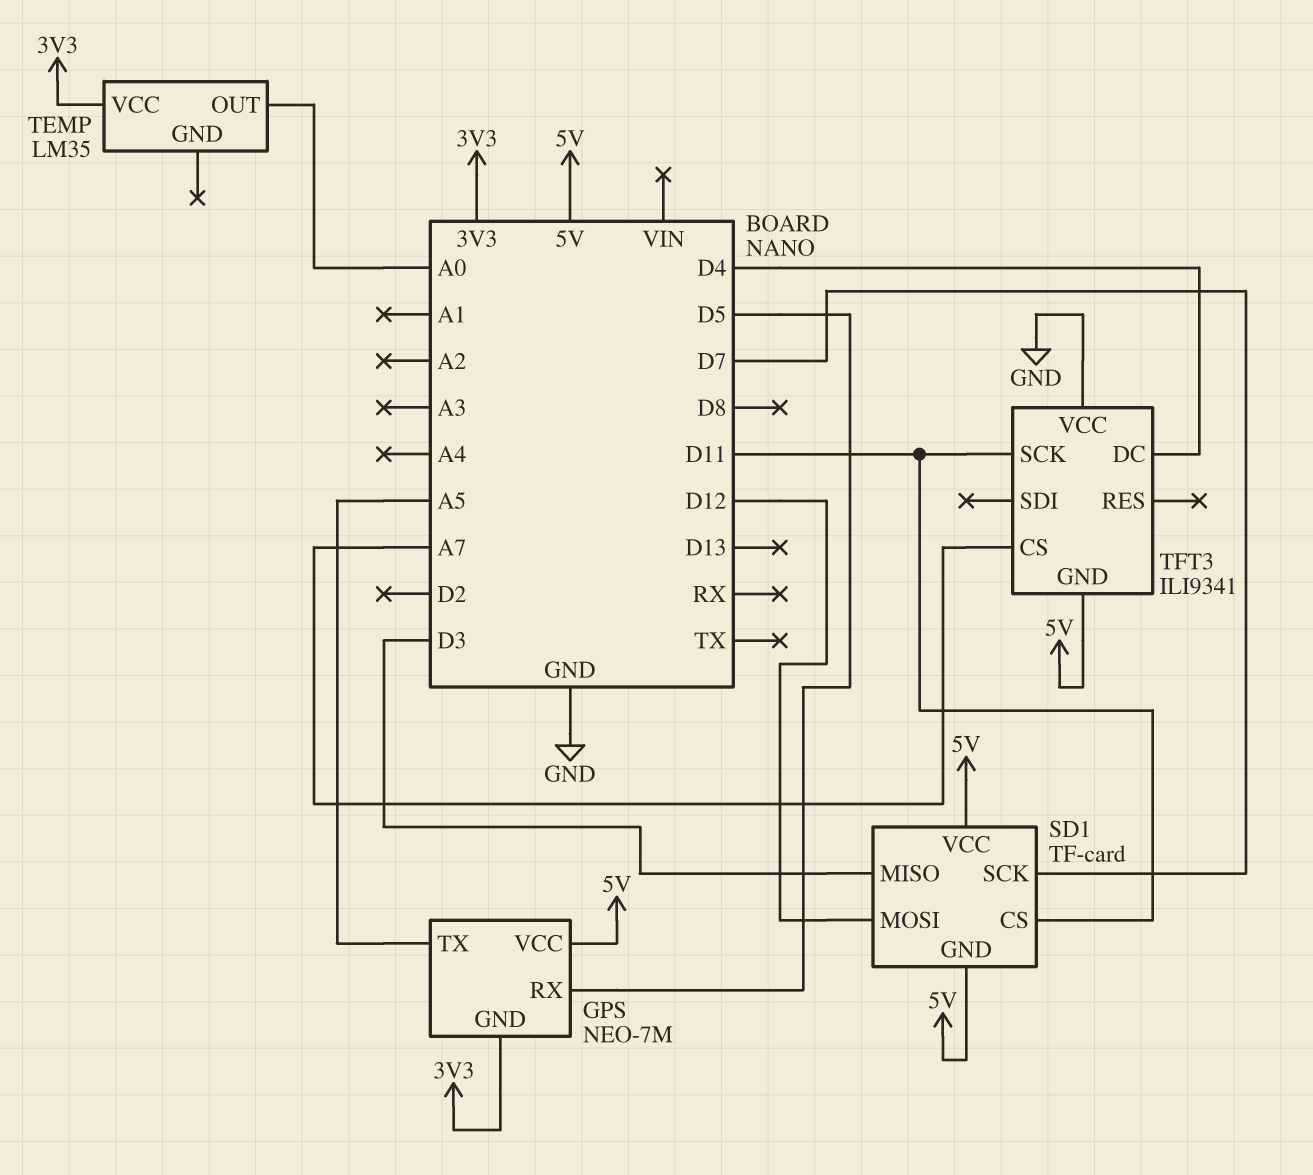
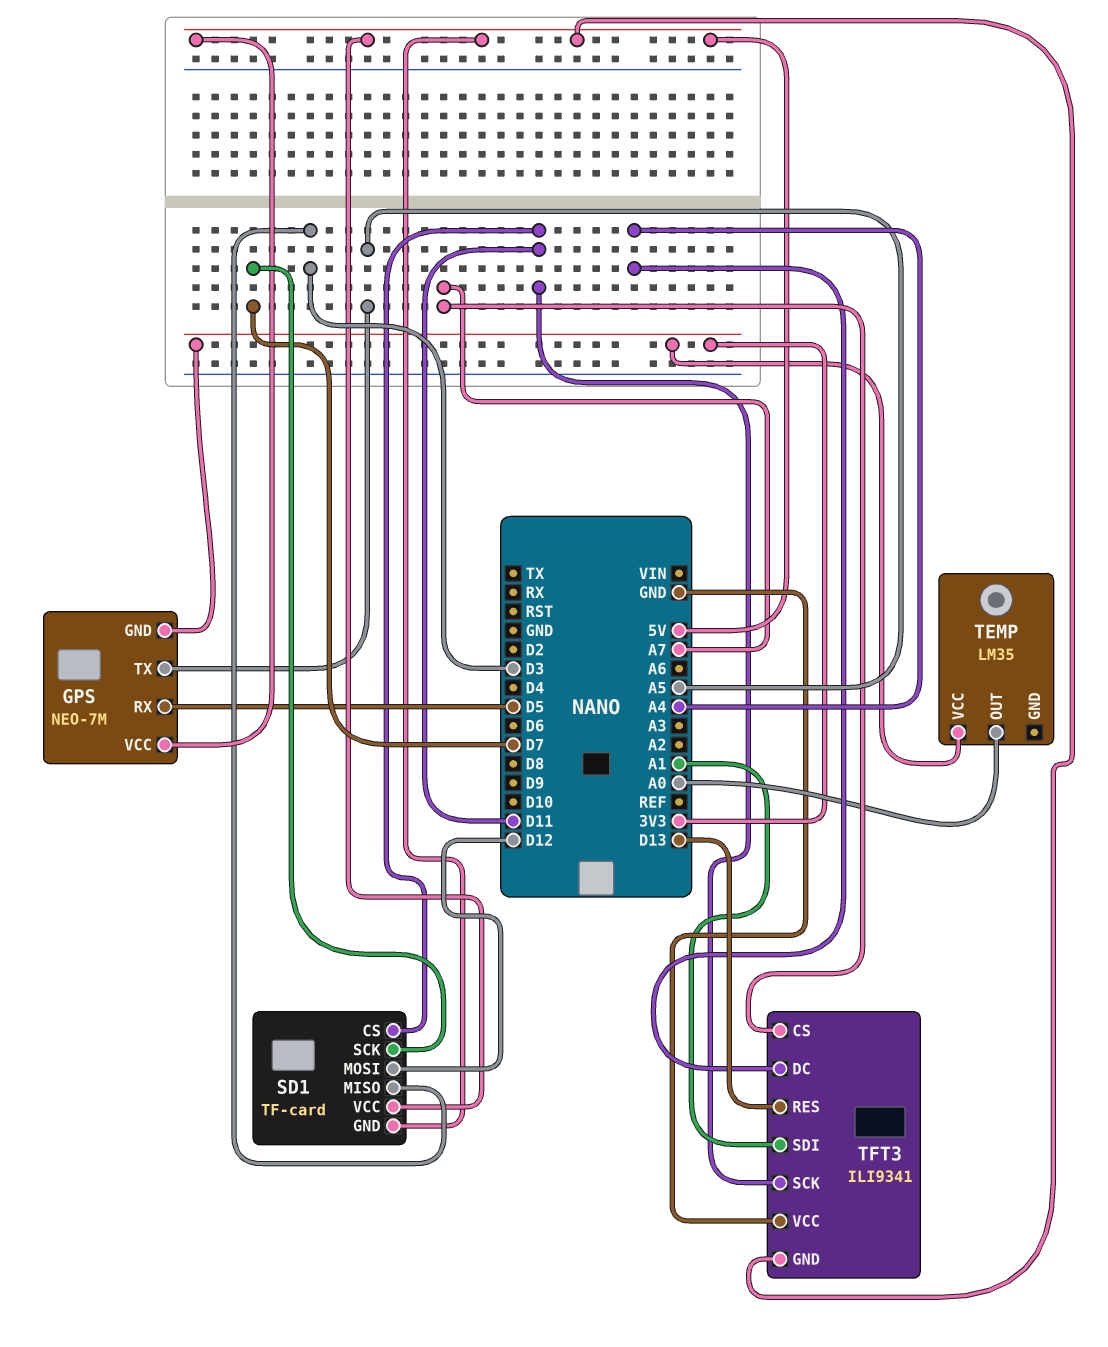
TFT3 pin DC: D4 -> A4
TFT3 pin RES: none -> D13
TFT3 pin SDI: none -> A1

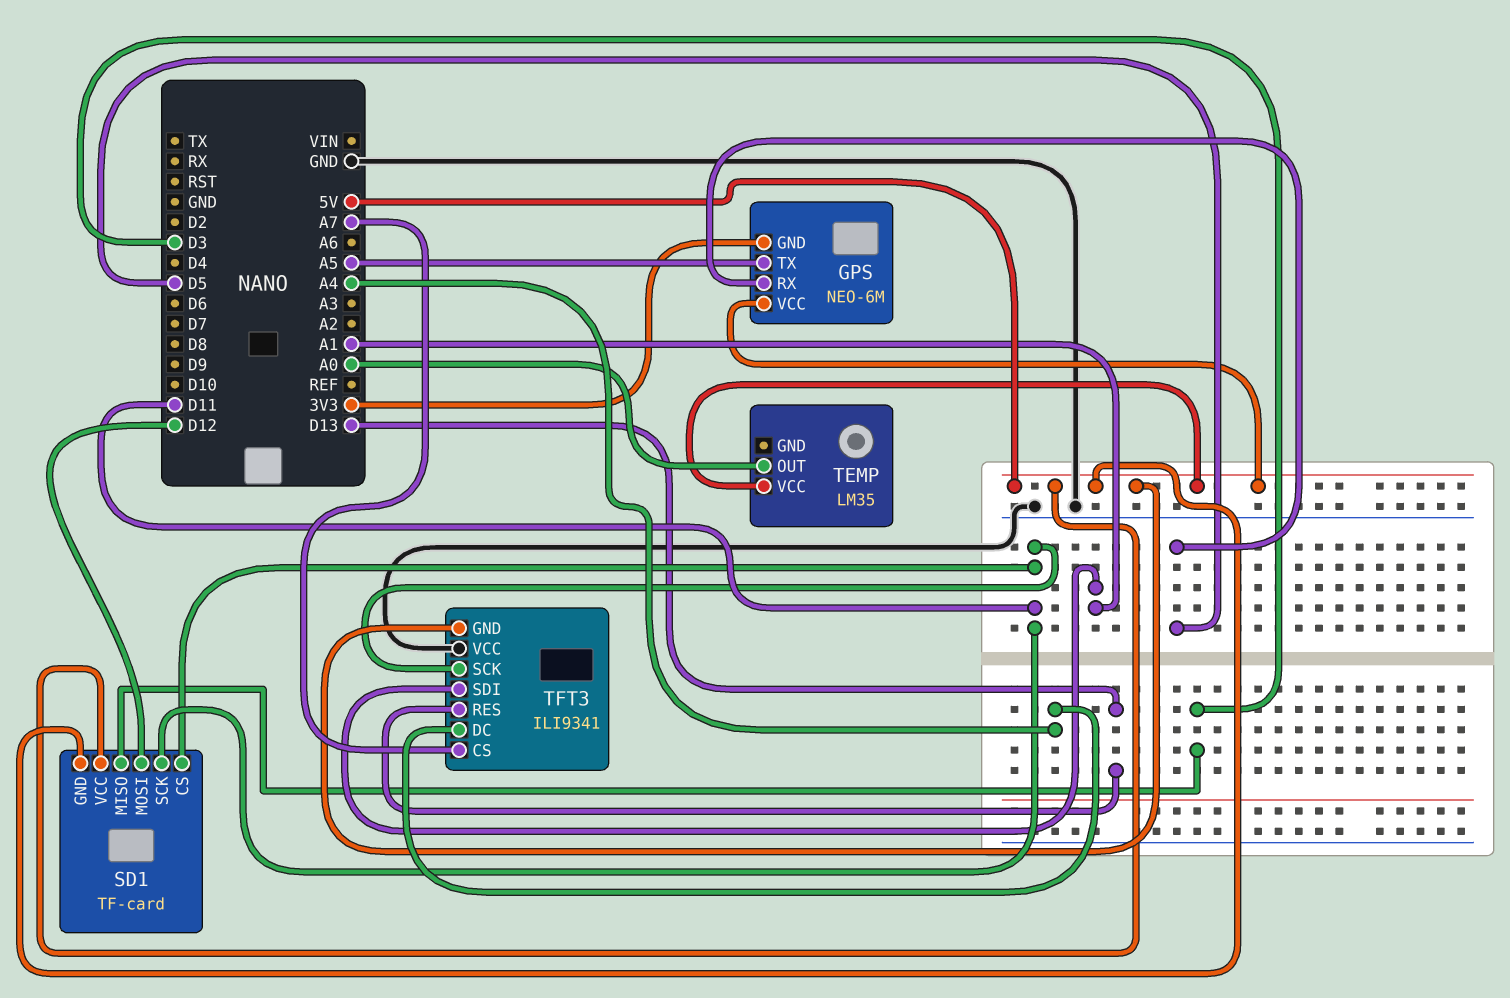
GPS: NEO-7M -> NEO-6M
SD1 pin SCK: D7 -> D11
TEMP pin VCC: 3V3 -> 5V

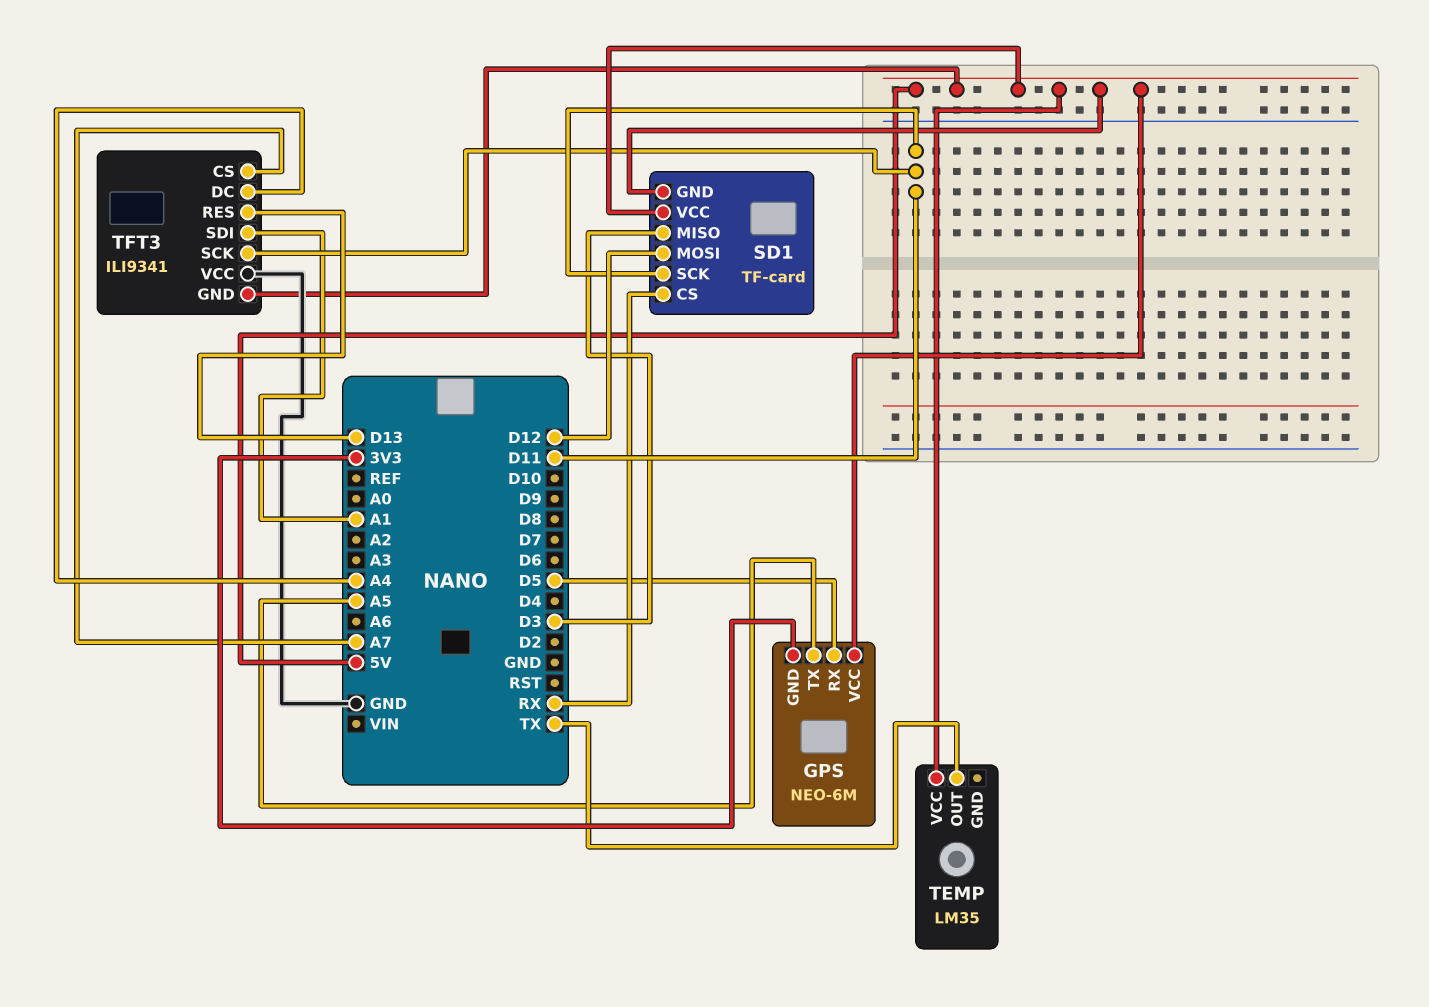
SD1 pin CS: D11 -> RX
TEMP pin OUT: A0 -> TX

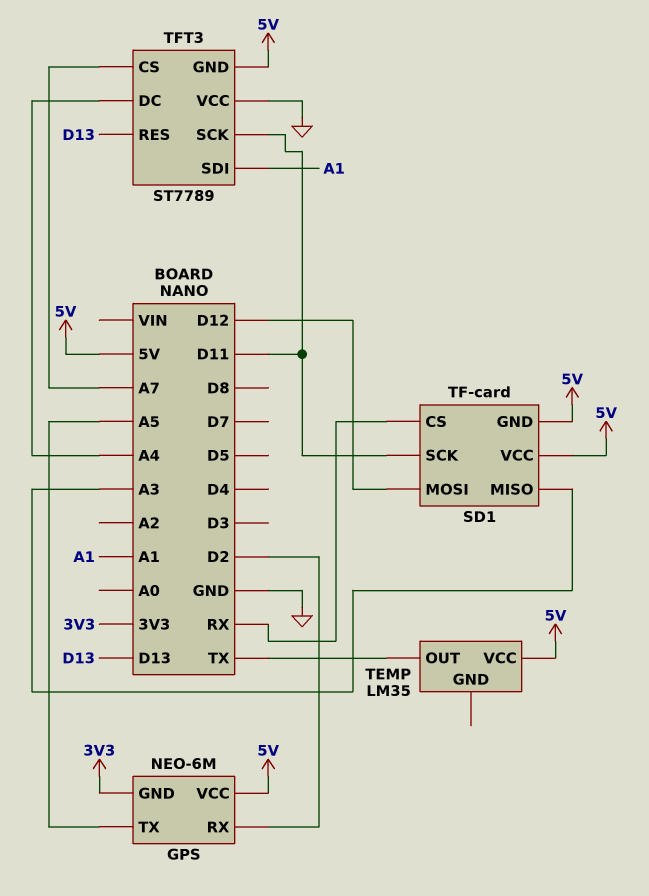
GPS pin RX: D5 -> D2
SD1 pin MISO: D3 -> A3
TFT3: ILI9341 -> ST7789

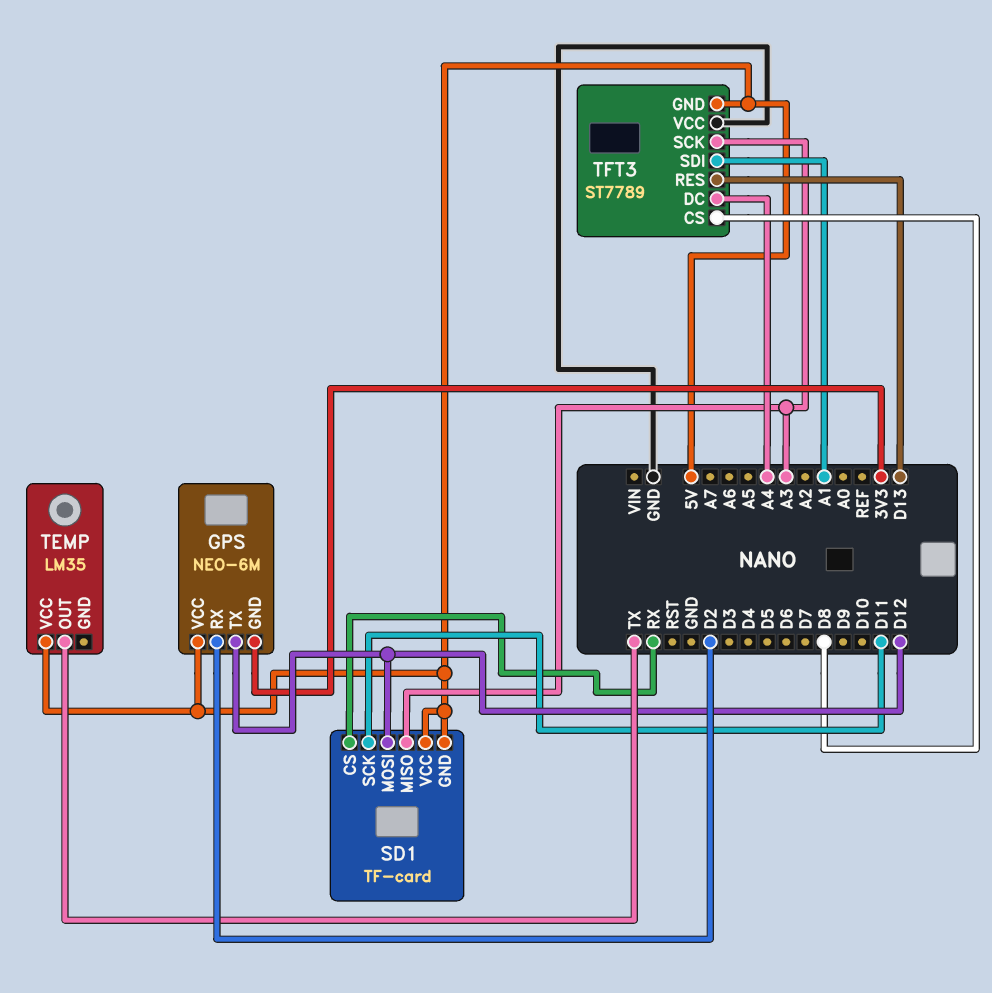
GPS pin TX: A5 -> D12
TFT3 pin CS: A7 -> D8
TFT3 pin SCK: D11 -> A3

